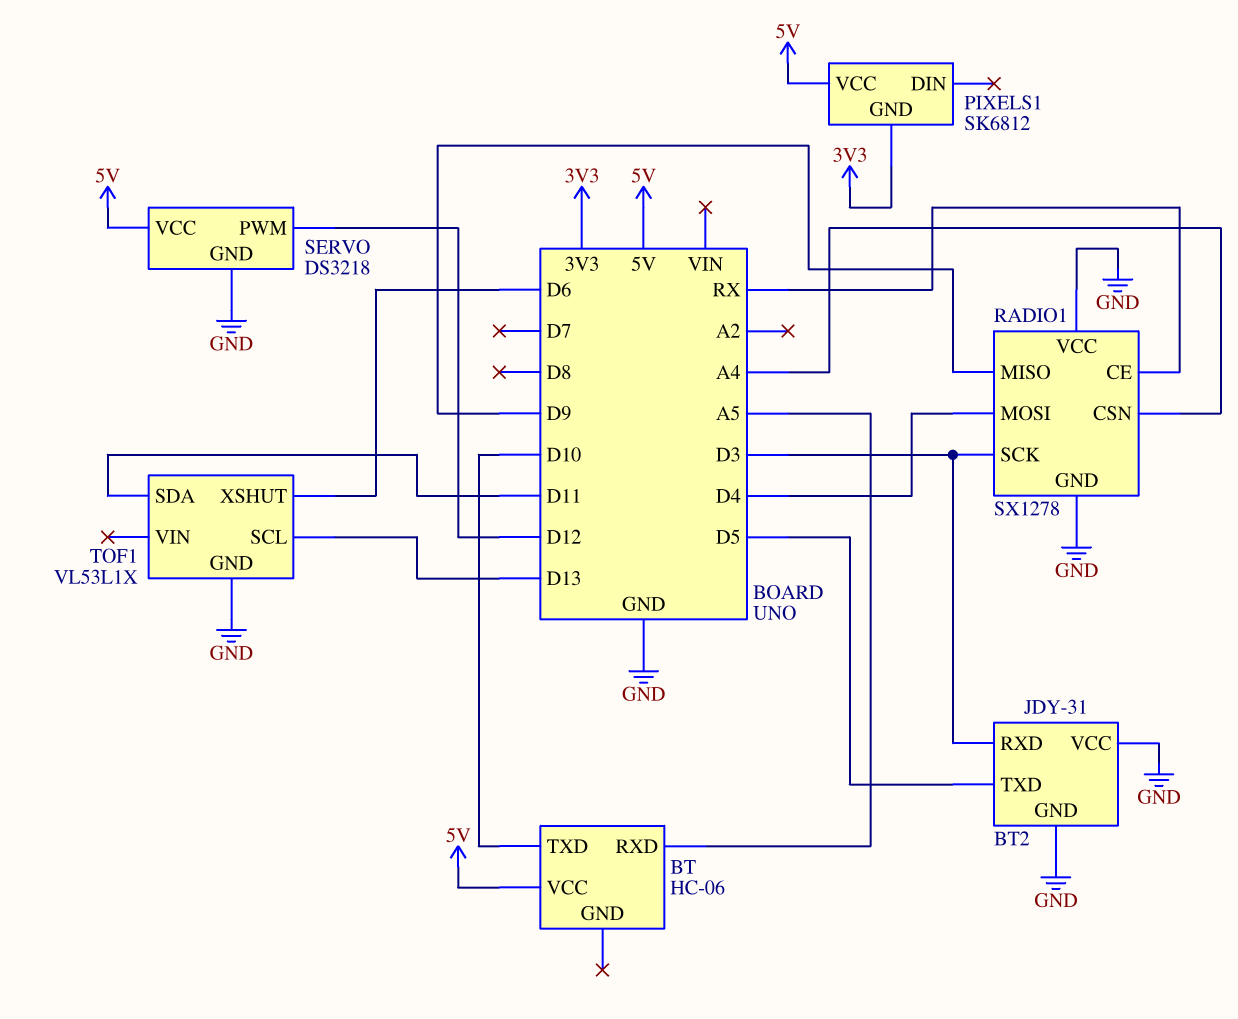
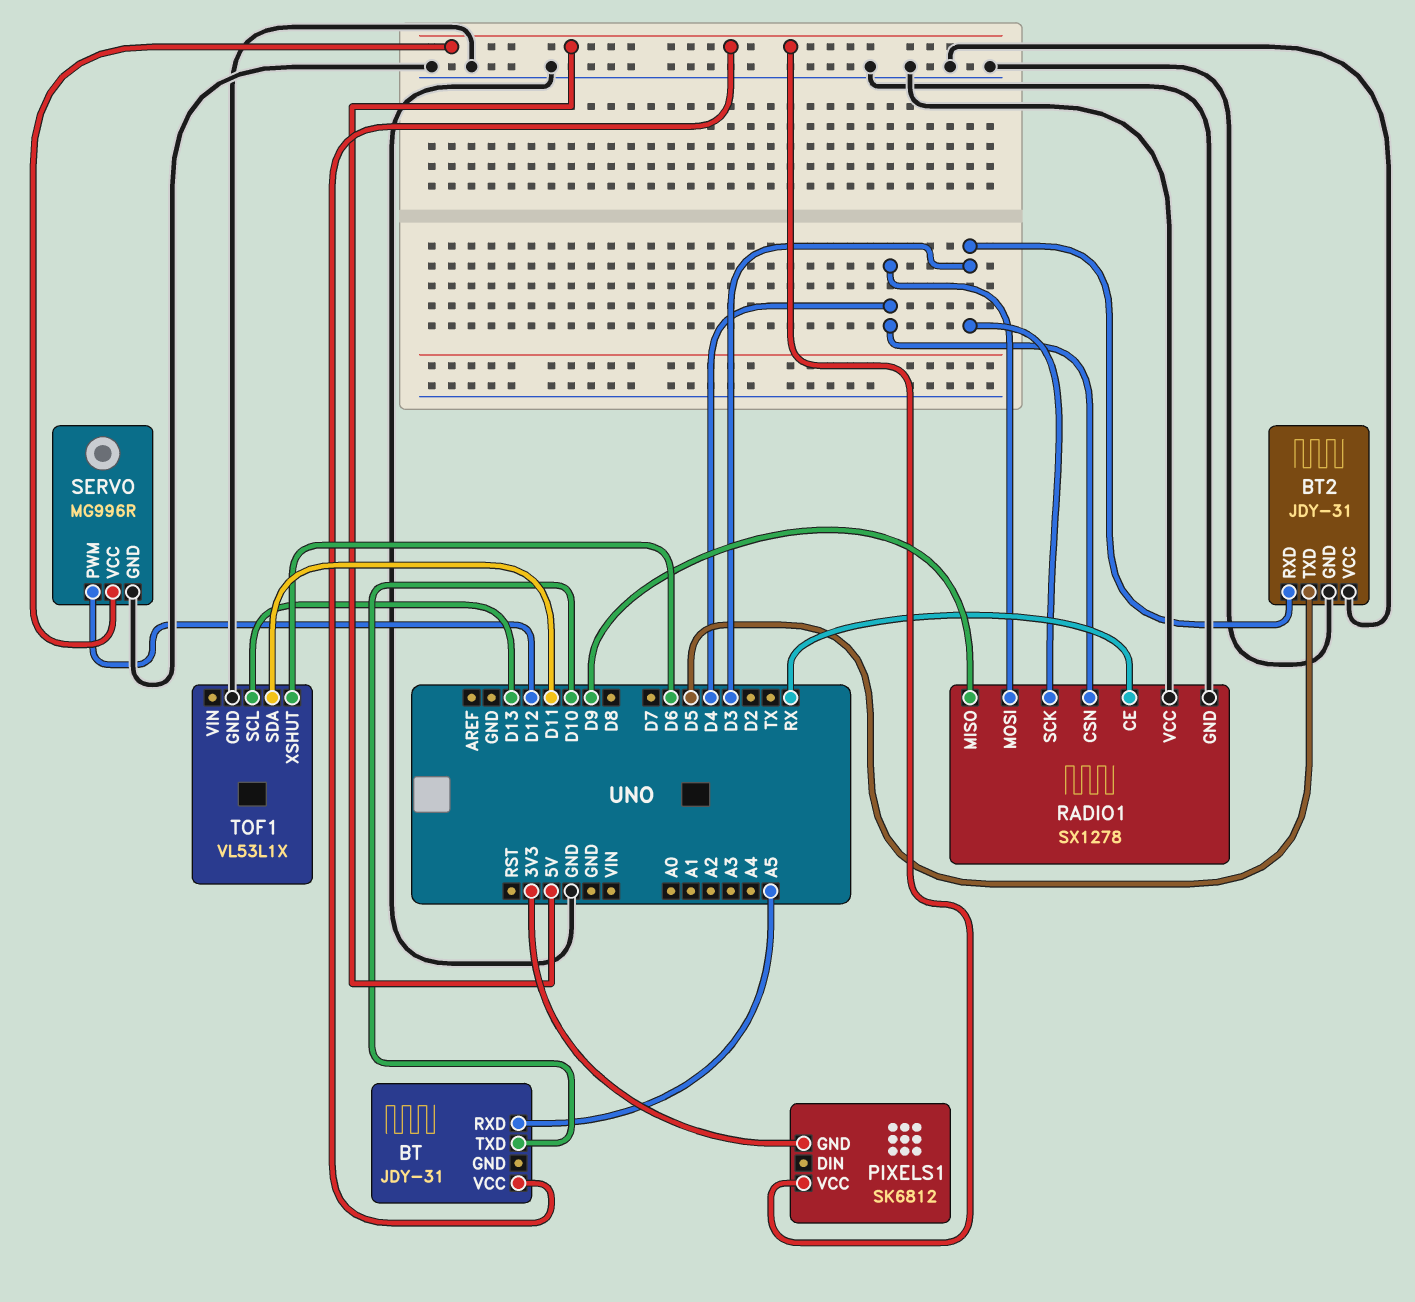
BT: HC-06 -> JDY-31
RADIO1 pin CSN: A4 -> D4
SERVO: DS3218 -> MG996R

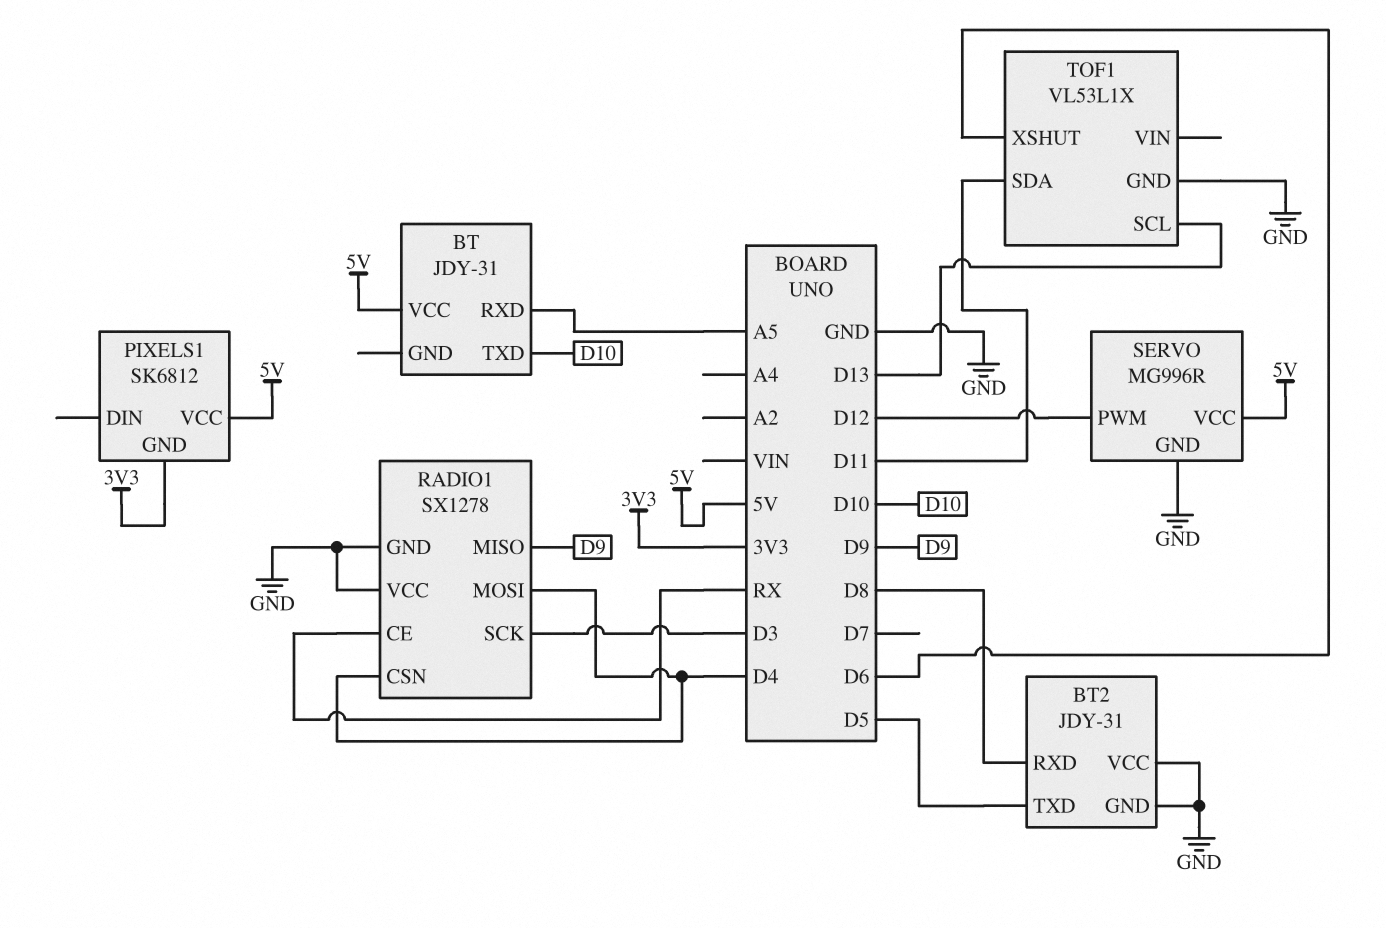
BT2 pin RXD: D3 -> D8

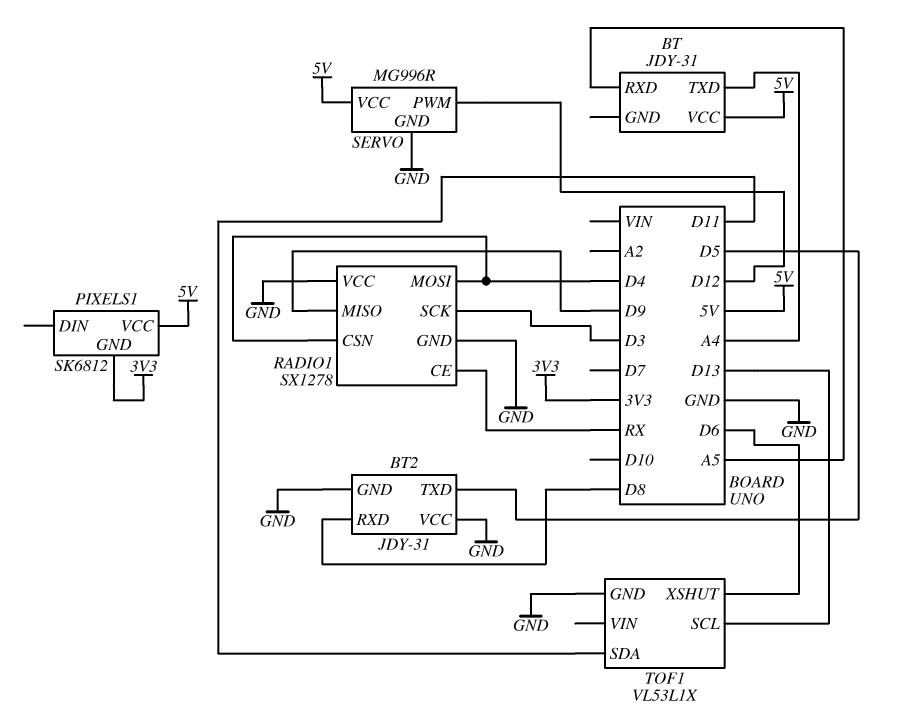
BT pin TXD: D10 -> A4

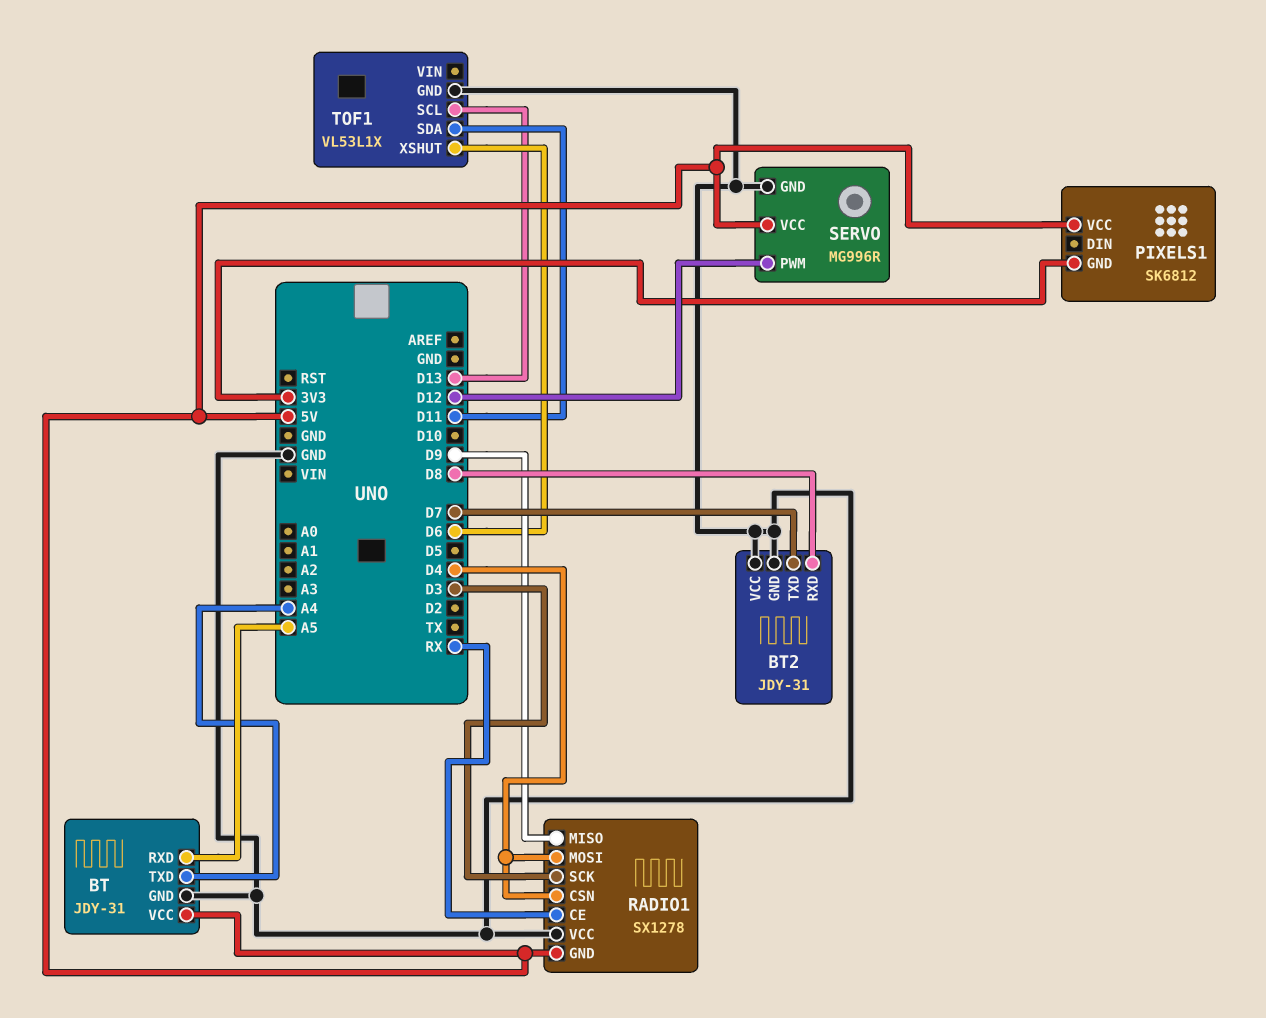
BT pin GND: none -> GND
BT2 pin TXD: D5 -> D7
RADIO1 pin GND: GND -> 5V

